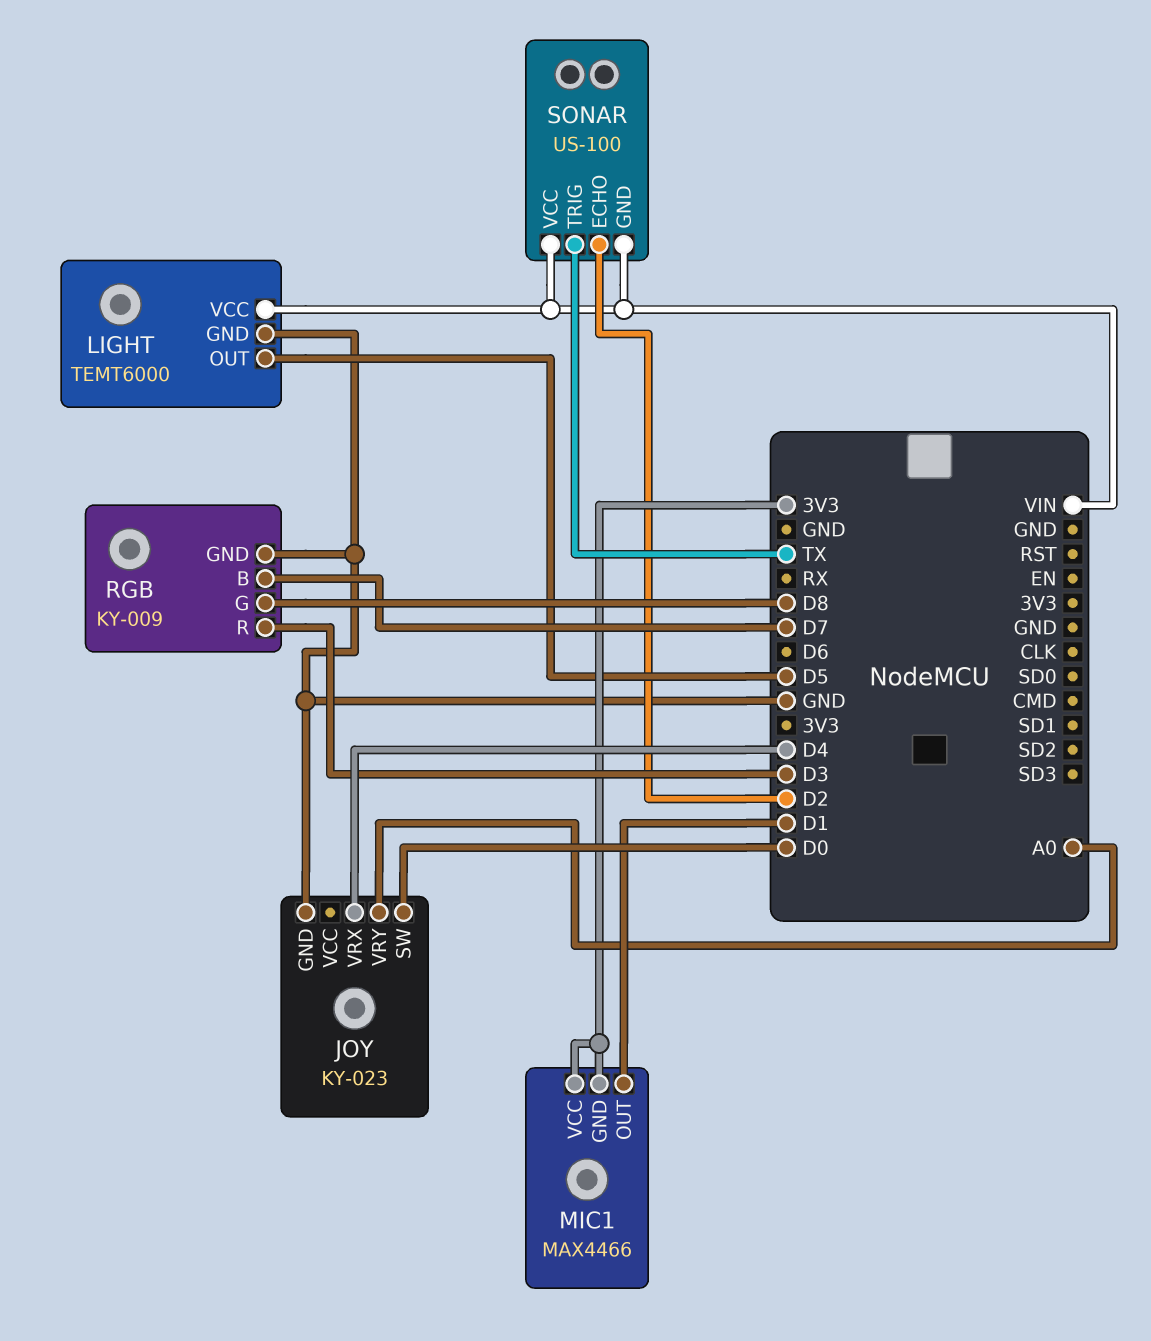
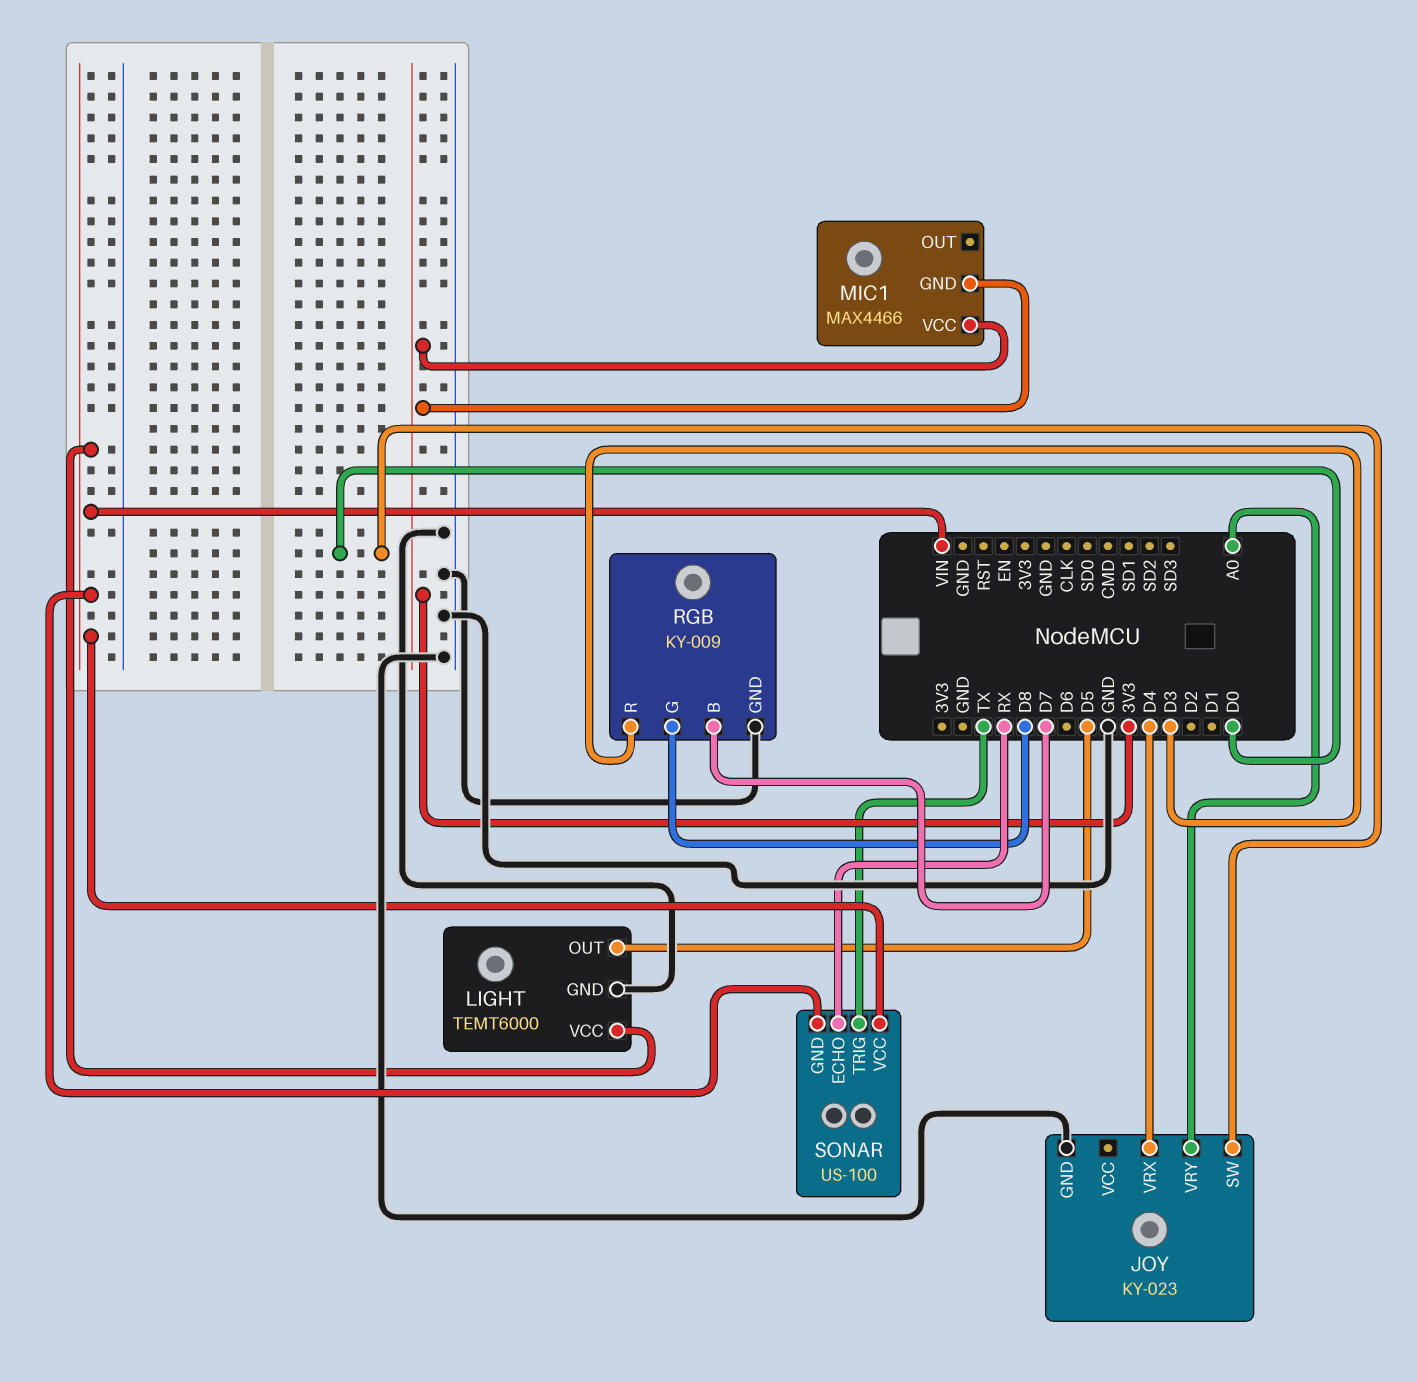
MIC1 pin OUT: D1 -> none
SONAR pin ECHO: D2 -> RX

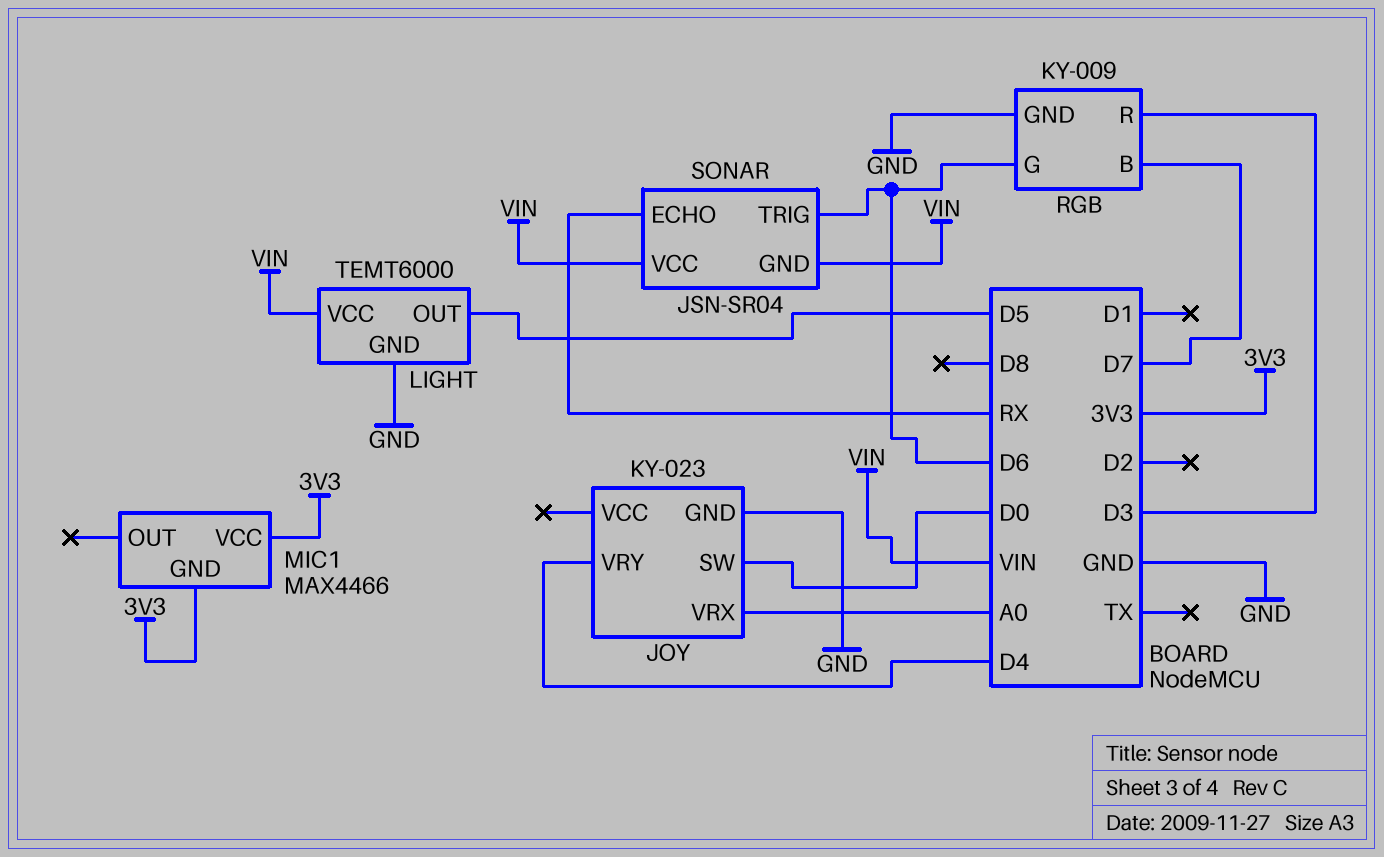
JOY pin VRX: D4 -> A0
JOY pin VRY: A0 -> D4
RGB pin G: D8 -> D6
SONAR: US-100 -> JSN-SR04
SONAR pin TRIG: TX -> D6

